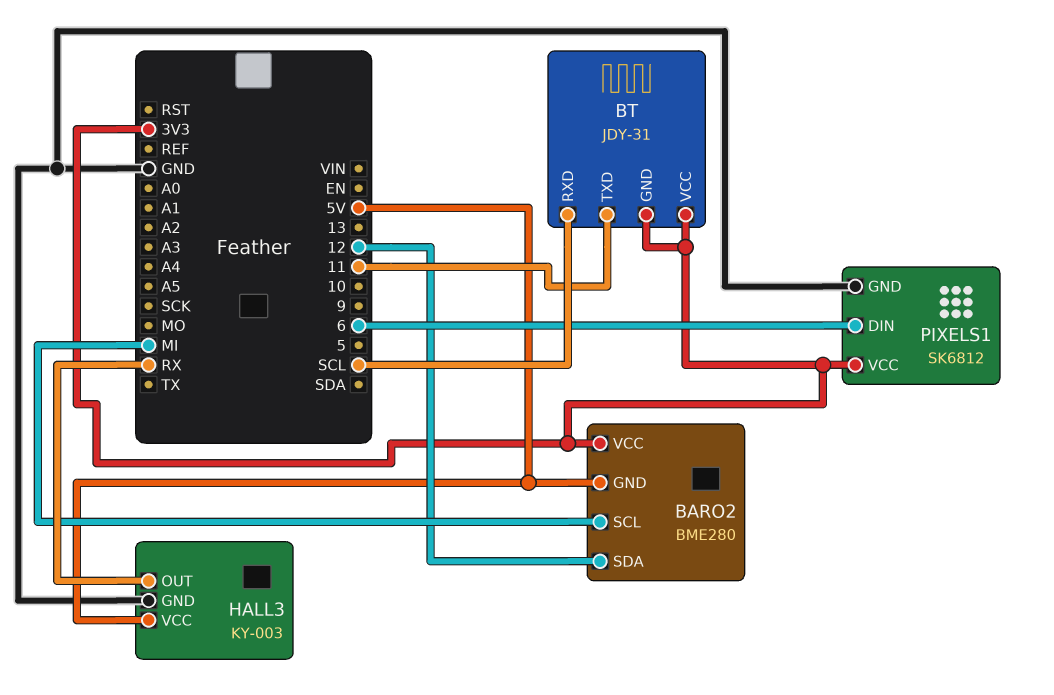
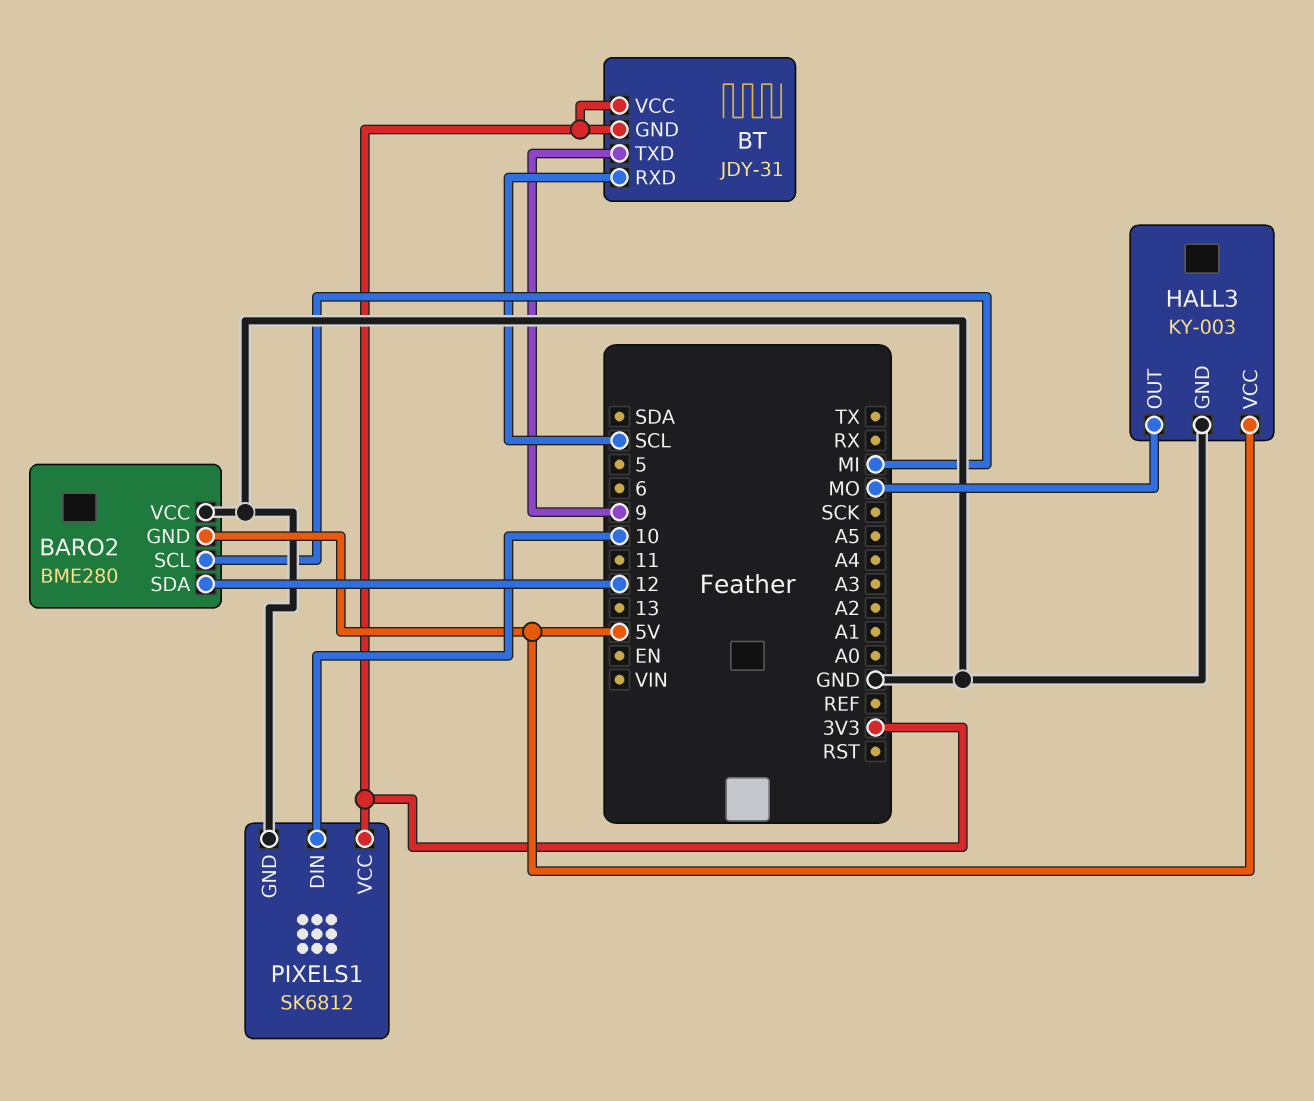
BARO2 pin VCC: 3V3 -> GND
BT pin TXD: 11 -> 9
HALL3 pin OUT: RX -> MO
PIXELS1 pin DIN: 6 -> 10

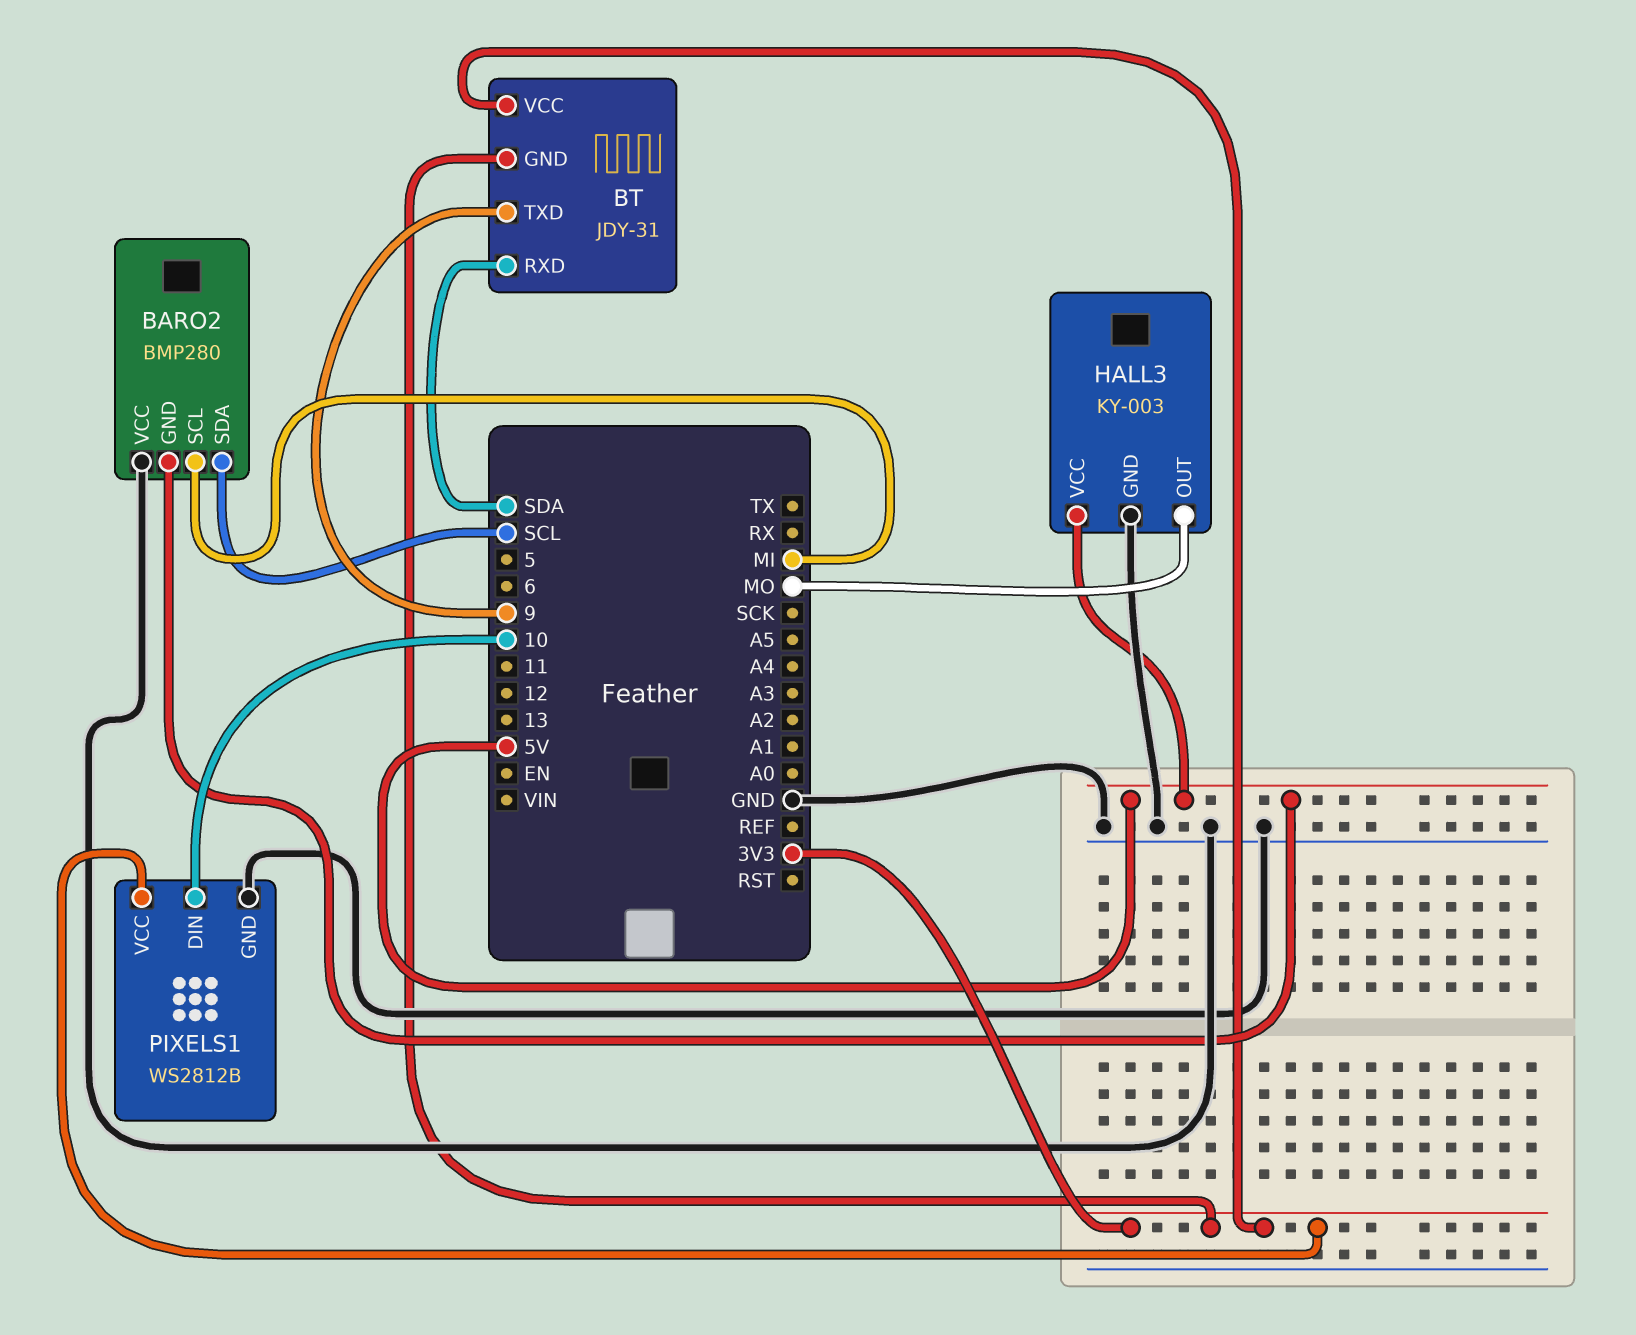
BARO2: BME280 -> BMP280
BARO2 pin SDA: 12 -> SCL
BT pin RXD: SCL -> SDA
PIXELS1: SK6812 -> WS2812B

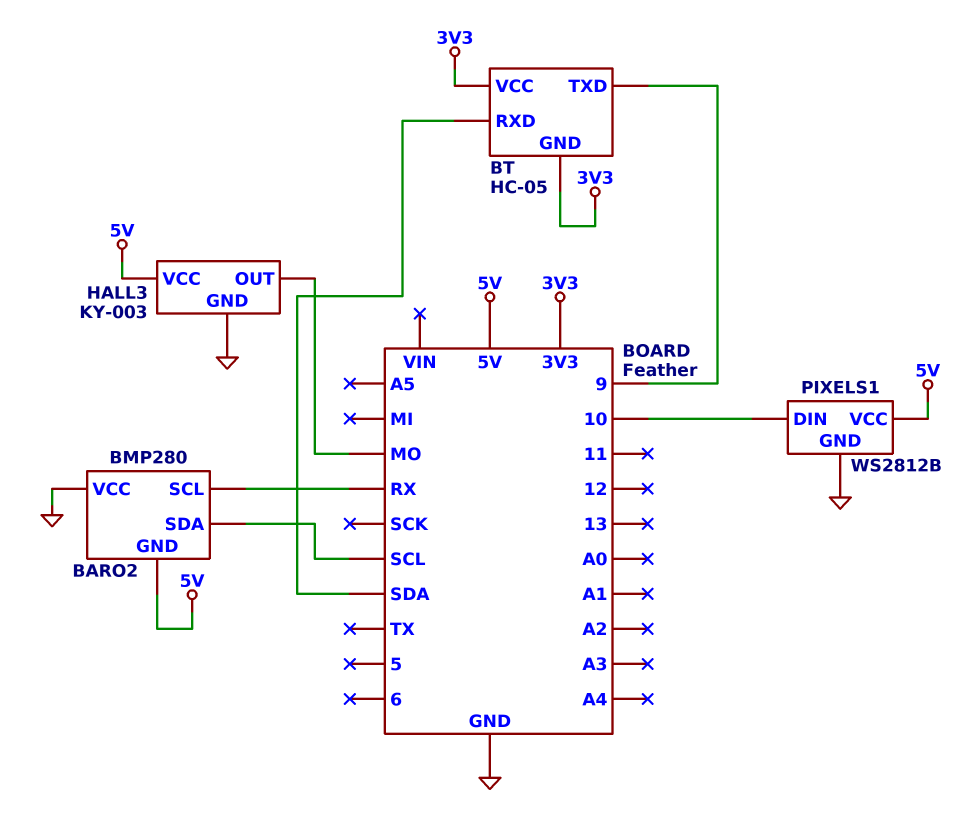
BARO2 pin SCL: MI -> RX
BT: JDY-31 -> HC-05
PIXELS1 pin VCC: 3V3 -> 5V

